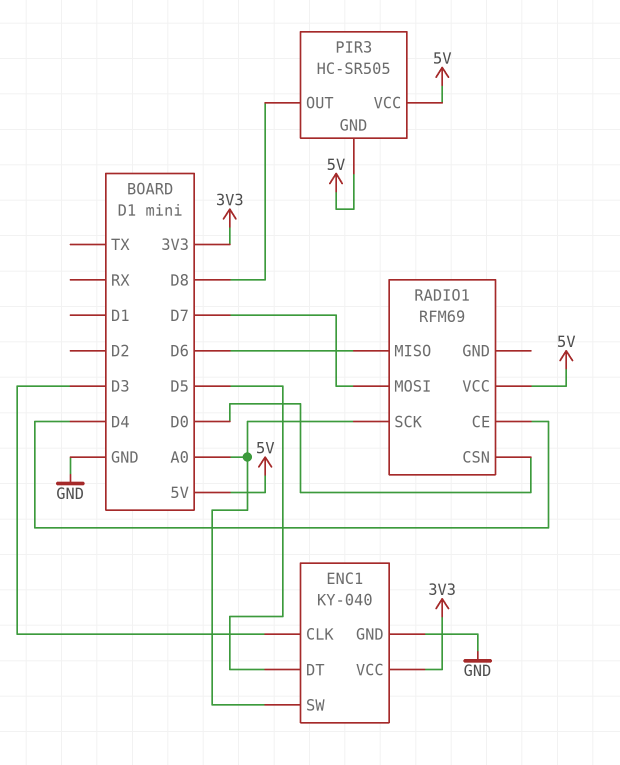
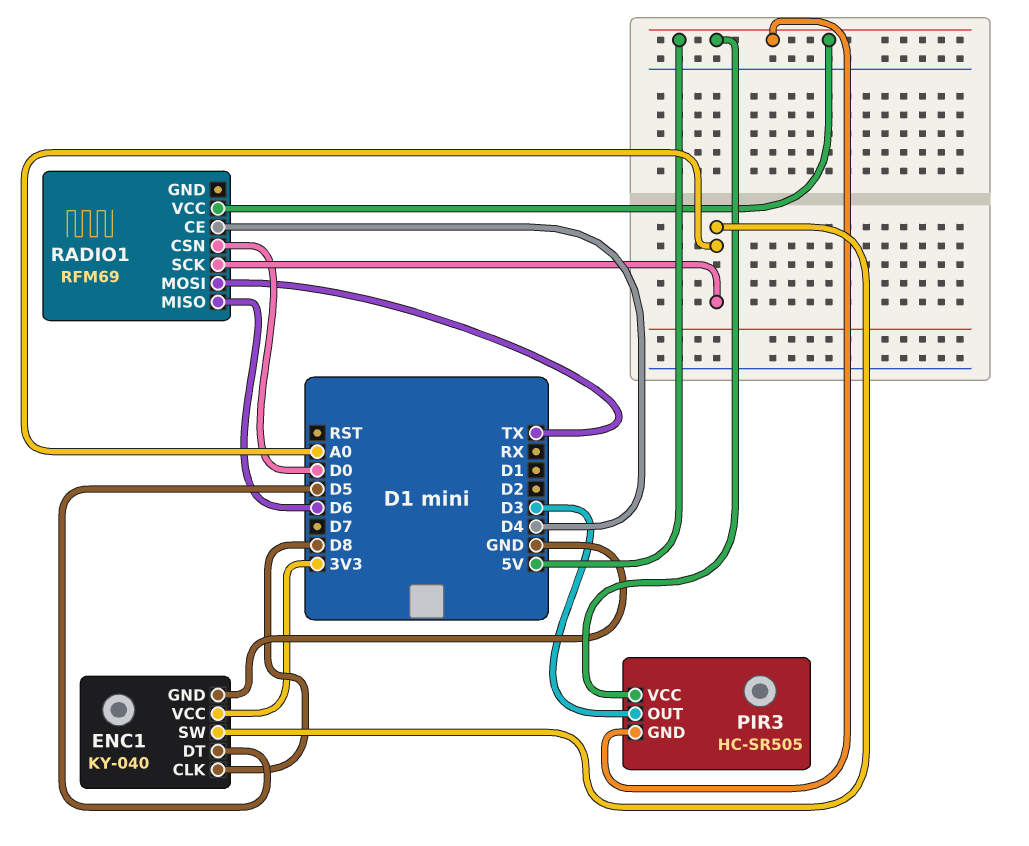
ENC1 pin CLK: D3 -> D8
PIR3 pin OUT: D8 -> D3
RADIO1 pin MOSI: D7 -> TX

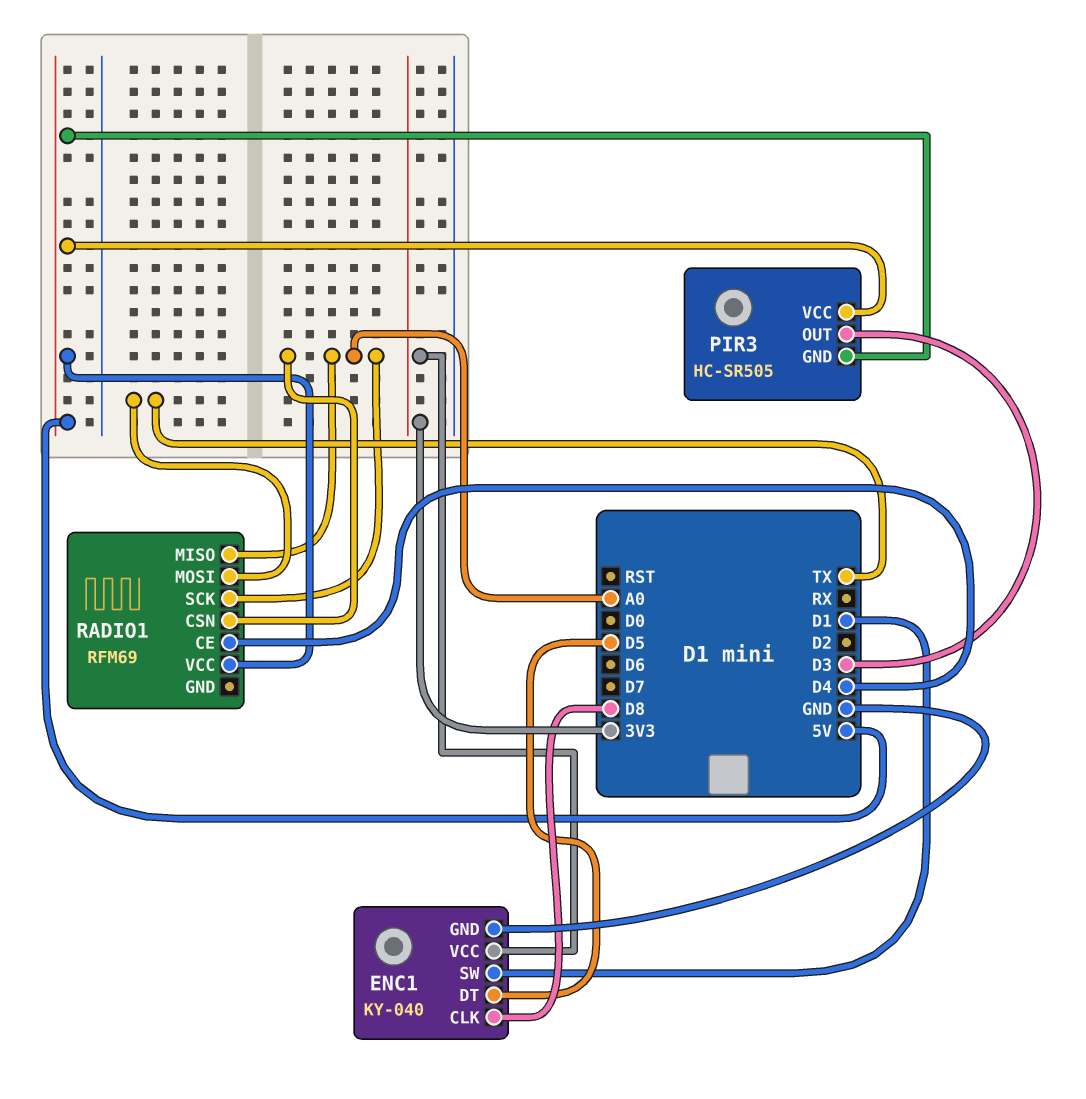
ENC1 pin SW: A0 -> D1
RADIO1 pin CSN: D0 -> A0
RADIO1 pin MISO: D6 -> A0

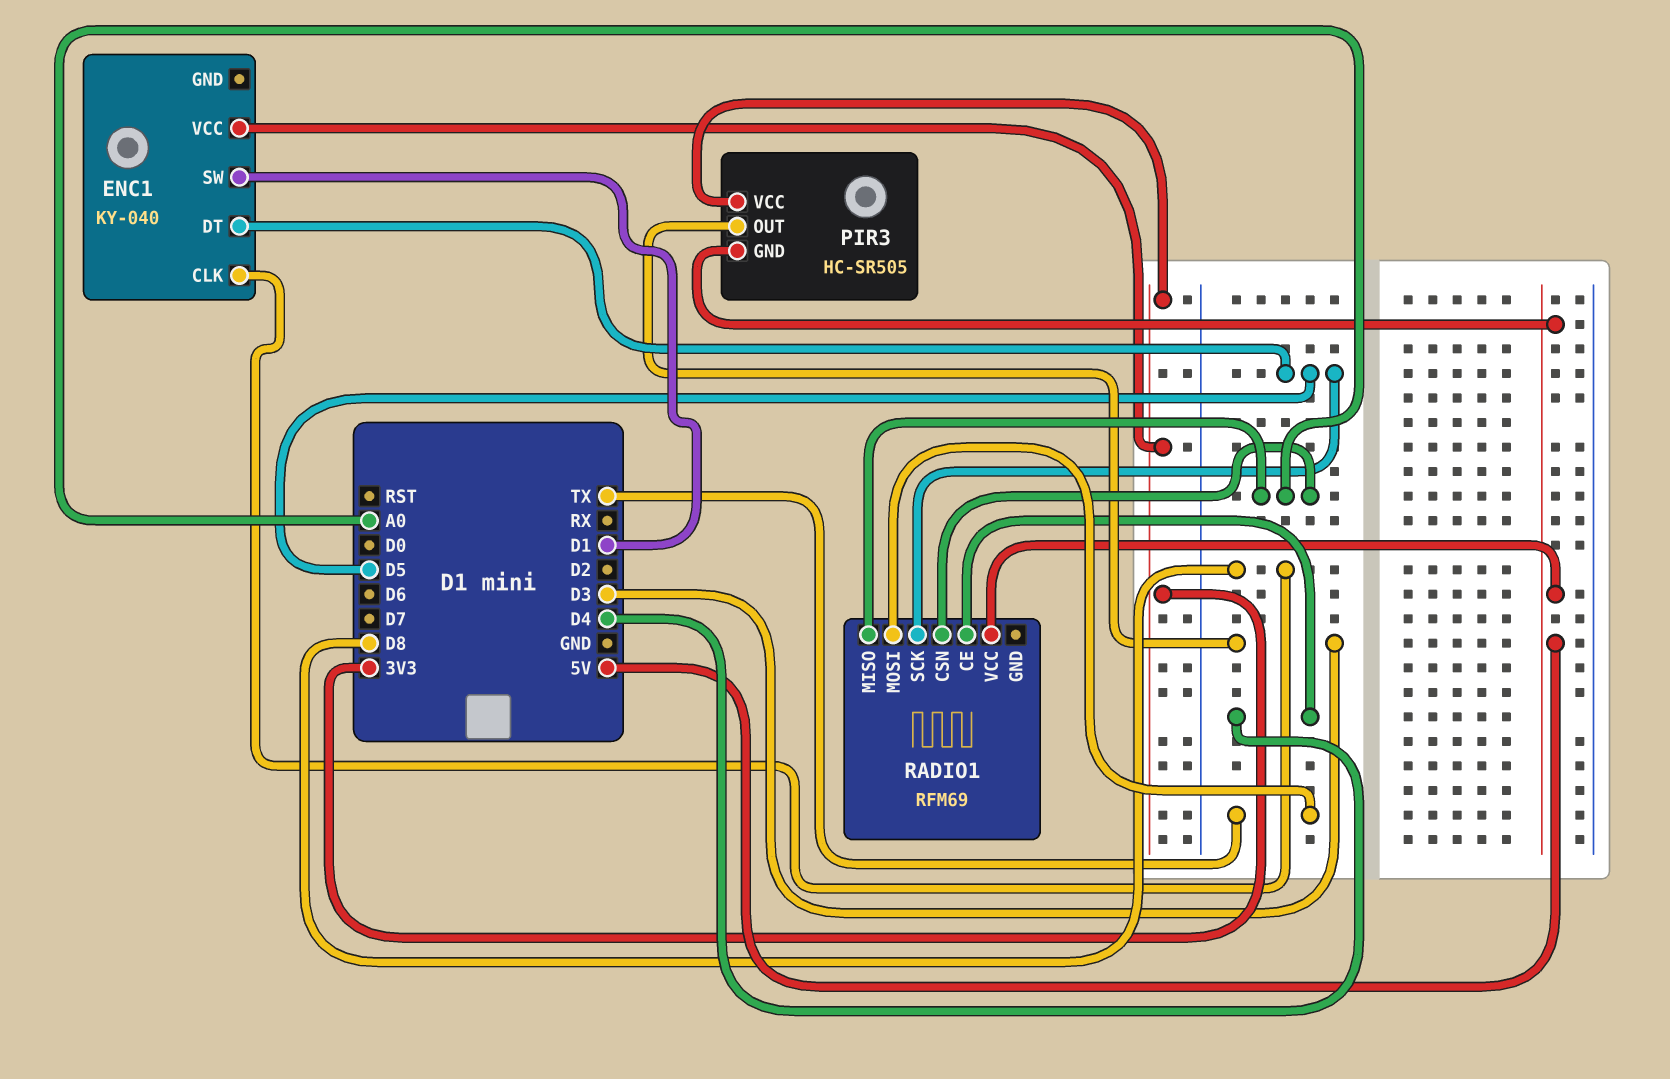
ENC1 pin GND: GND -> none
PIR3 pin VCC: 5V -> 3V3
RADIO1 pin SCK: A0 -> D5

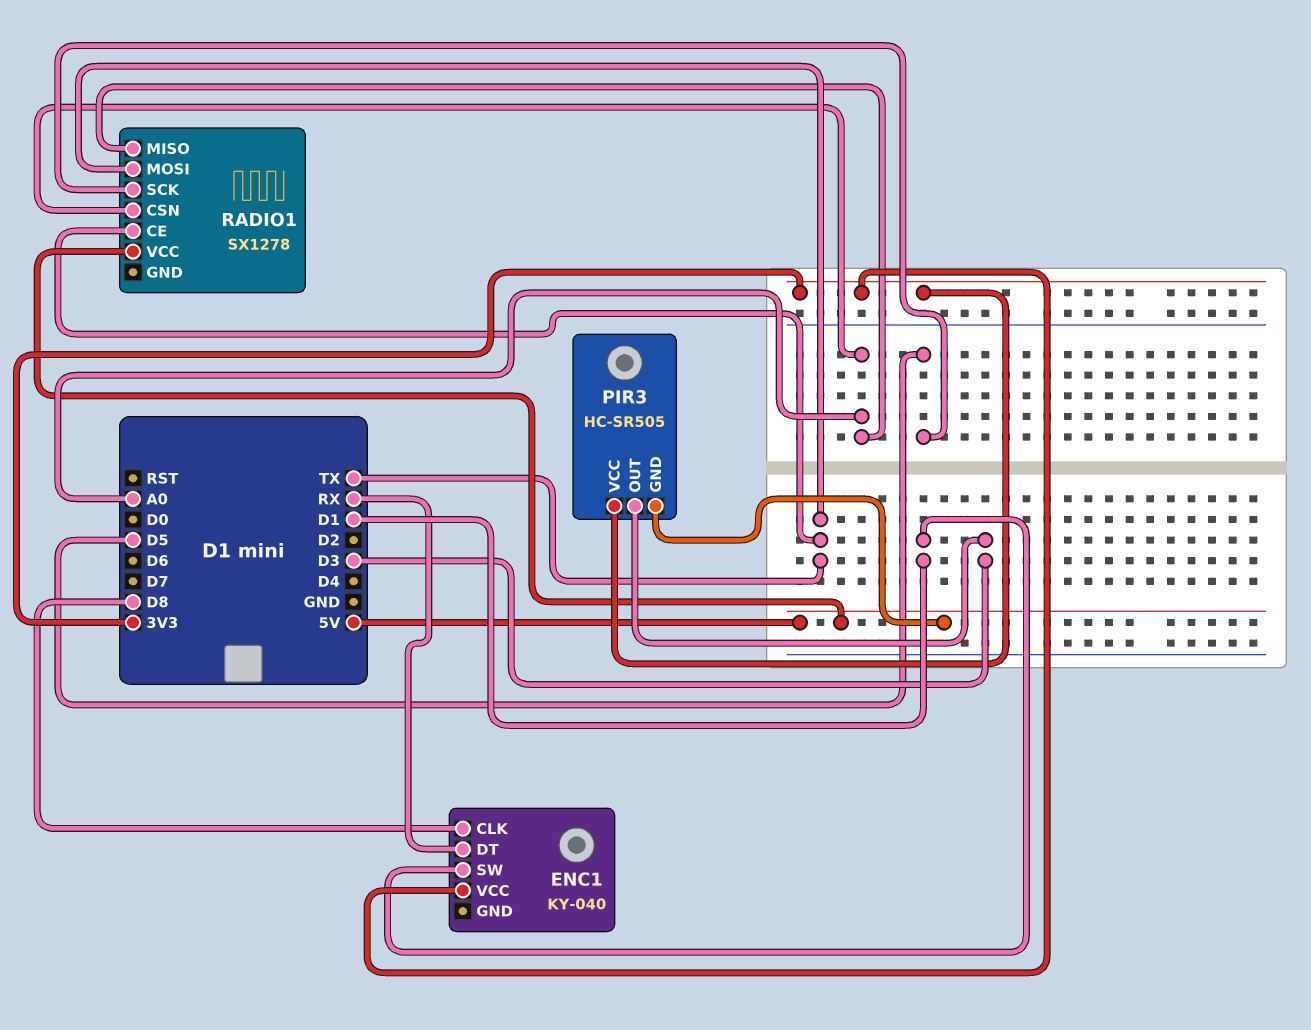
ENC1 pin DT: D5 -> RX
RADIO1: RFM69 -> SX1278
RADIO1 pin CE: D4 -> TX

